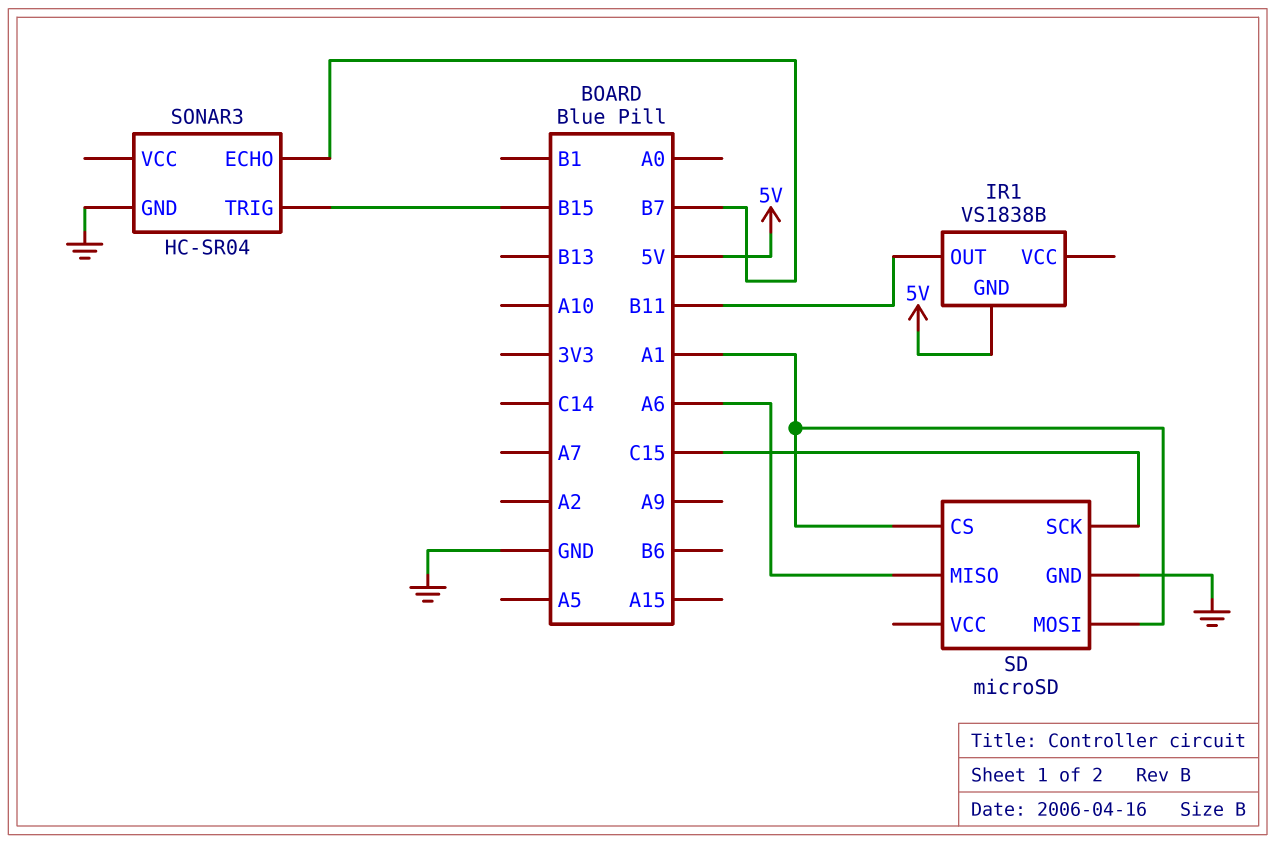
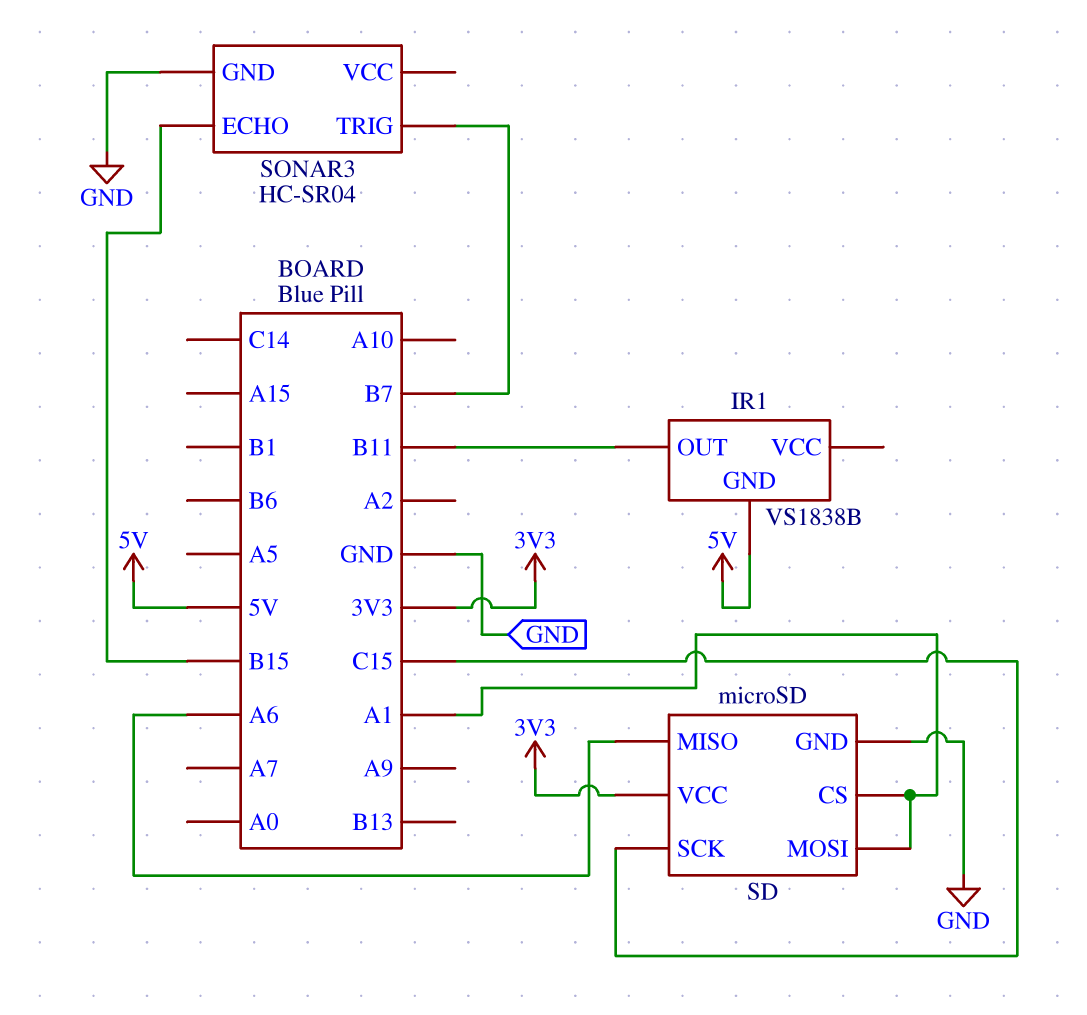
SD pin VCC: none -> 3V3
SONAR3 pin ECHO: B7 -> B15
SONAR3 pin TRIG: B15 -> B7

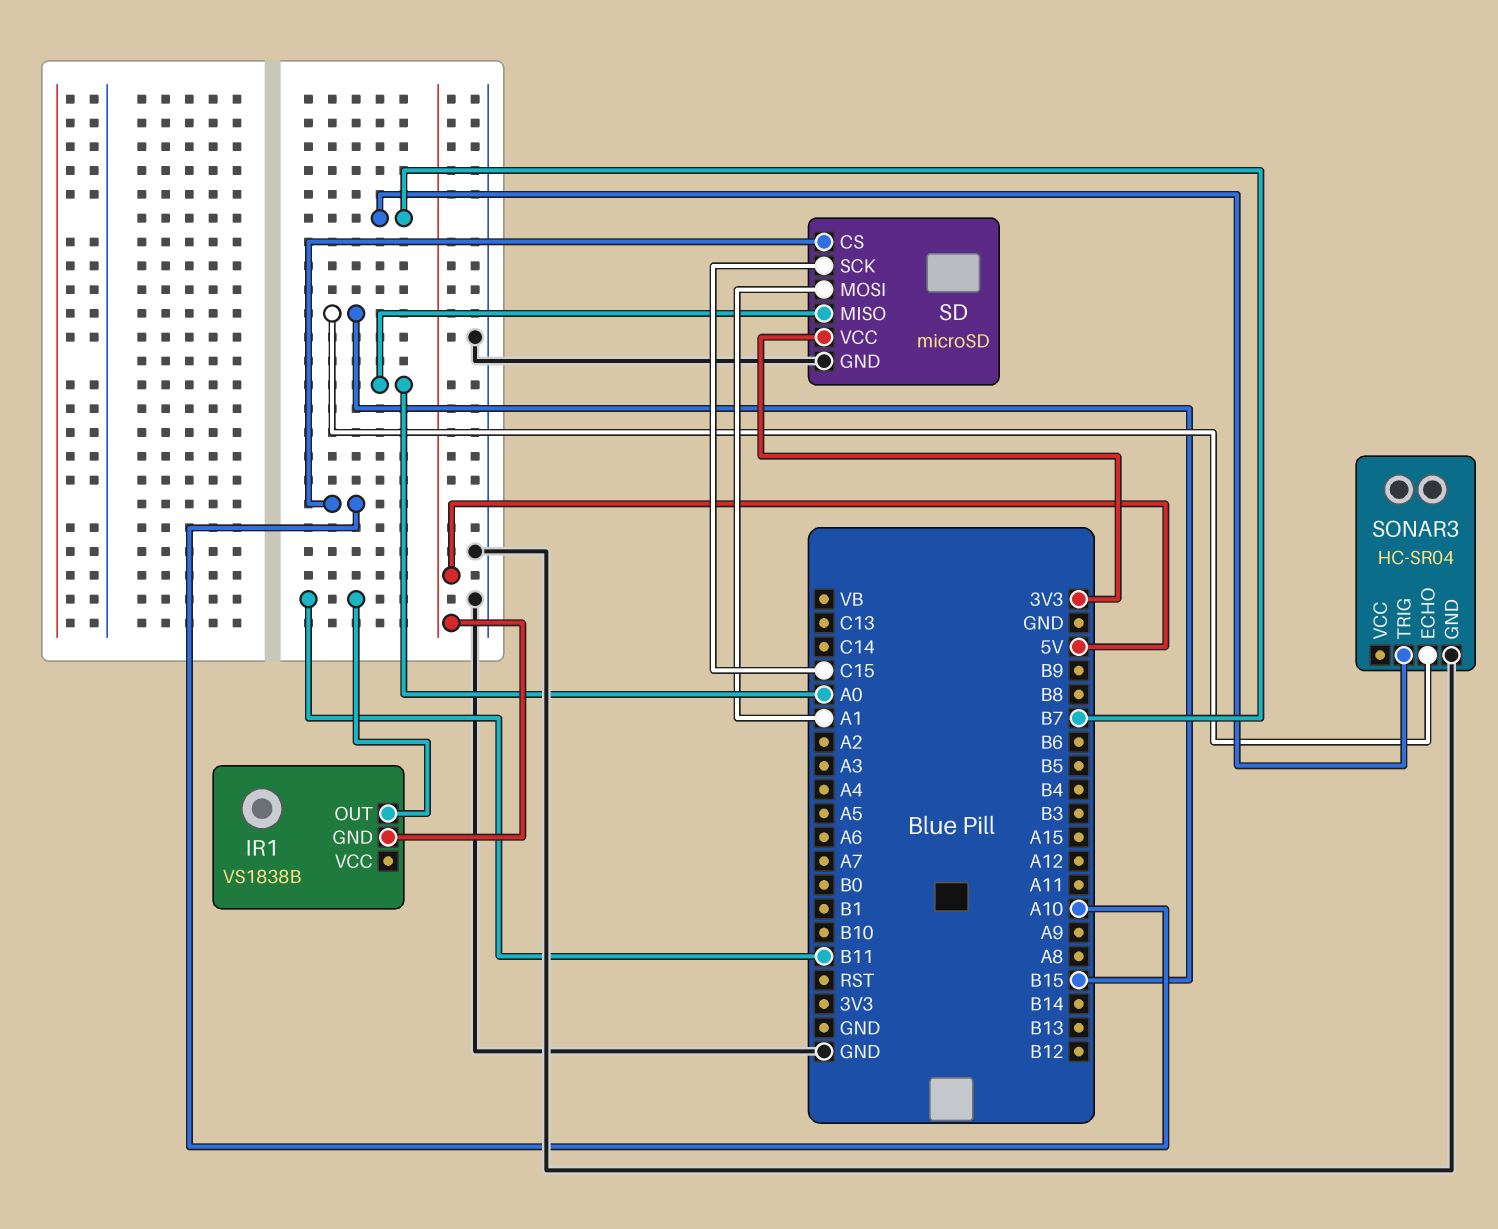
SD pin CS: A1 -> A10
SD pin MISO: A6 -> A0

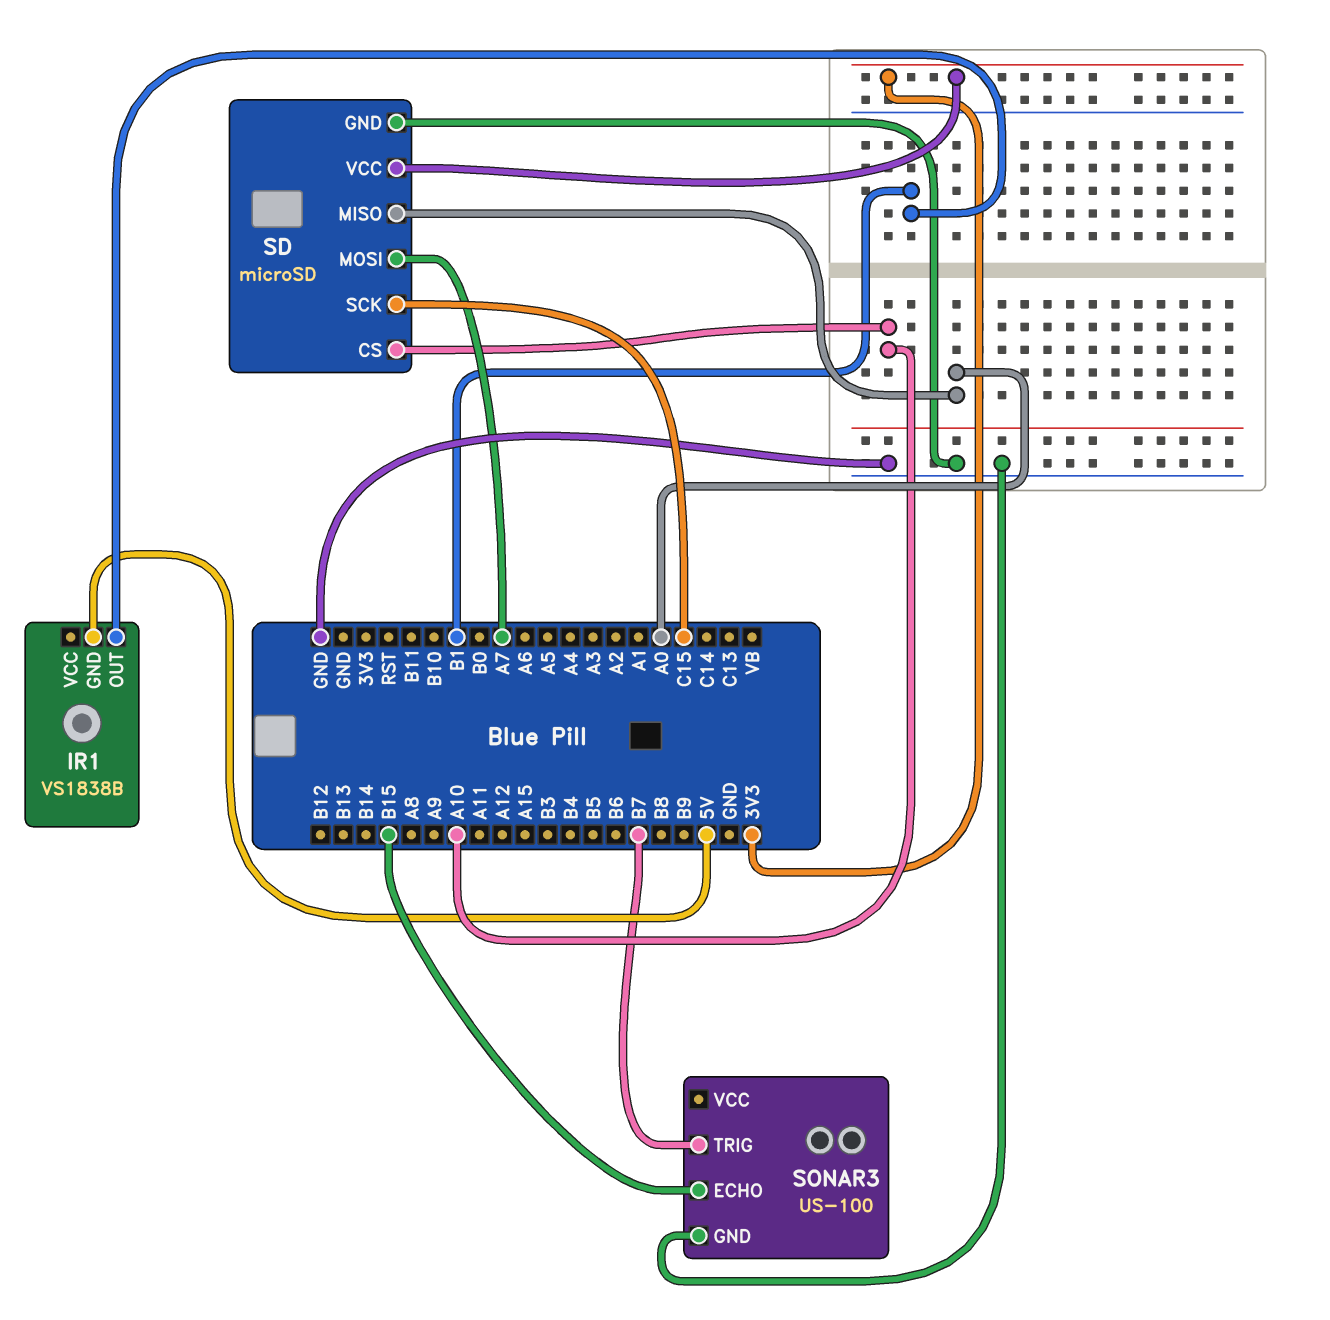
IR1 pin OUT: B11 -> B1
SD pin MOSI: A1 -> A7
SONAR3: HC-SR04 -> US-100

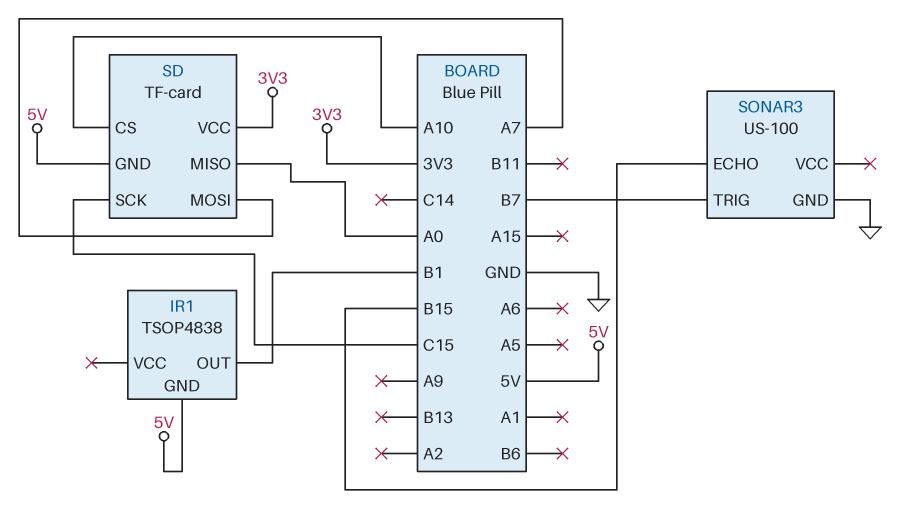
IR1: VS1838B -> TSOP4838
SD: microSD -> TF-card
SD pin GND: GND -> 5V

